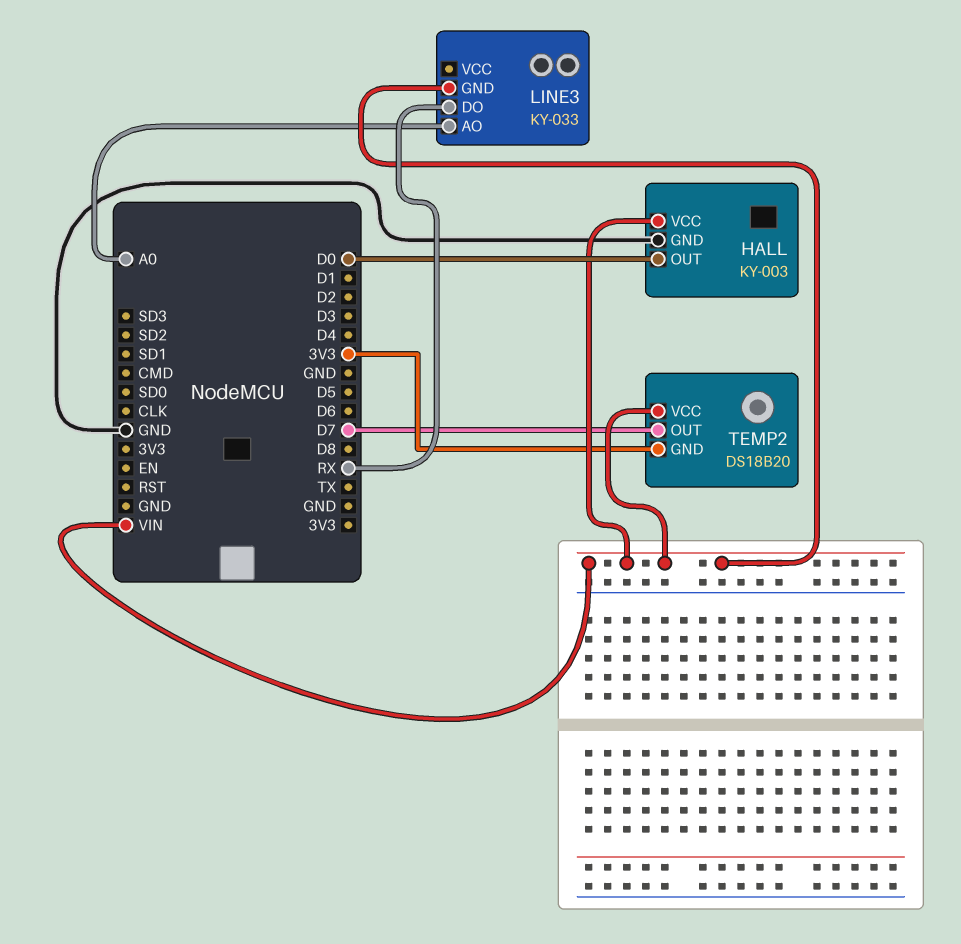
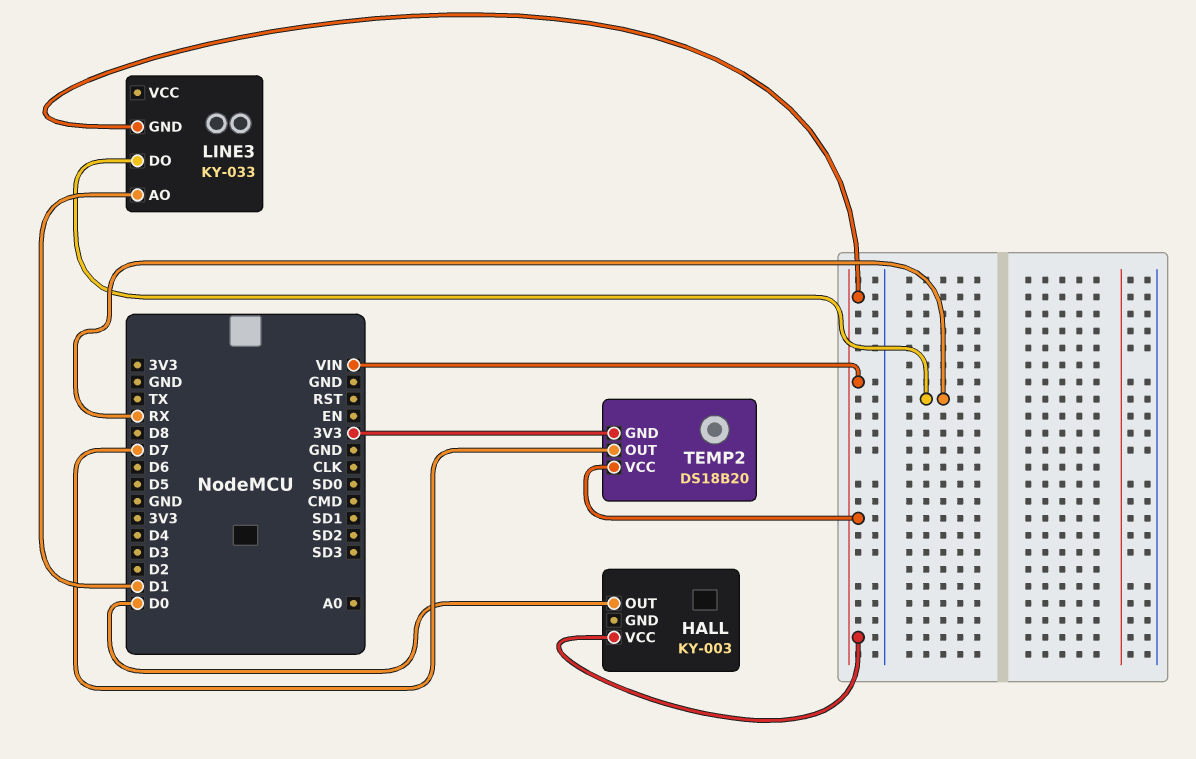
HALL pin GND: GND -> none
LINE3 pin AO: A0 -> D1

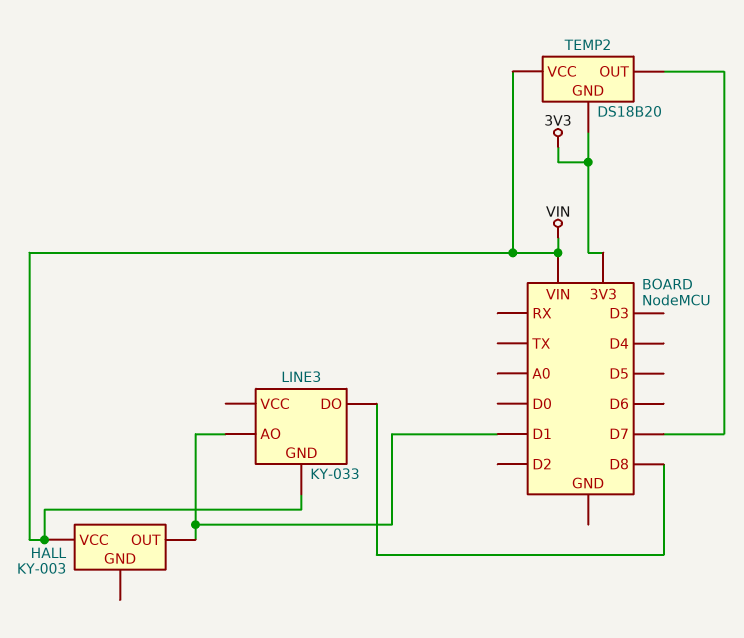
HALL pin OUT: D0 -> D1
LINE3 pin DO: RX -> D8

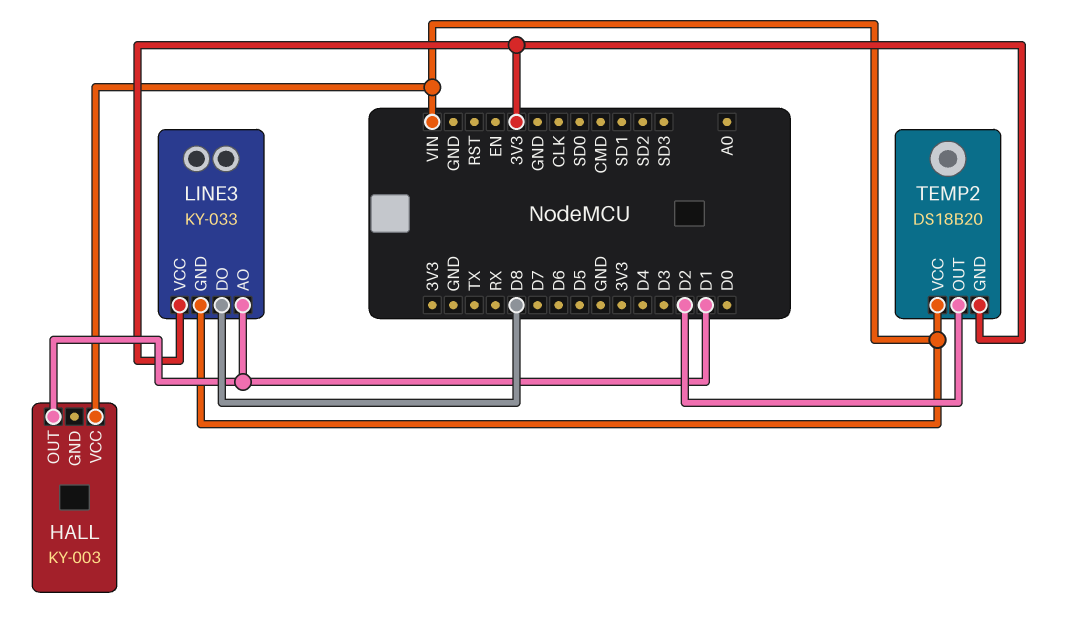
LINE3 pin VCC: none -> 3V3
TEMP2 pin OUT: D7 -> D2

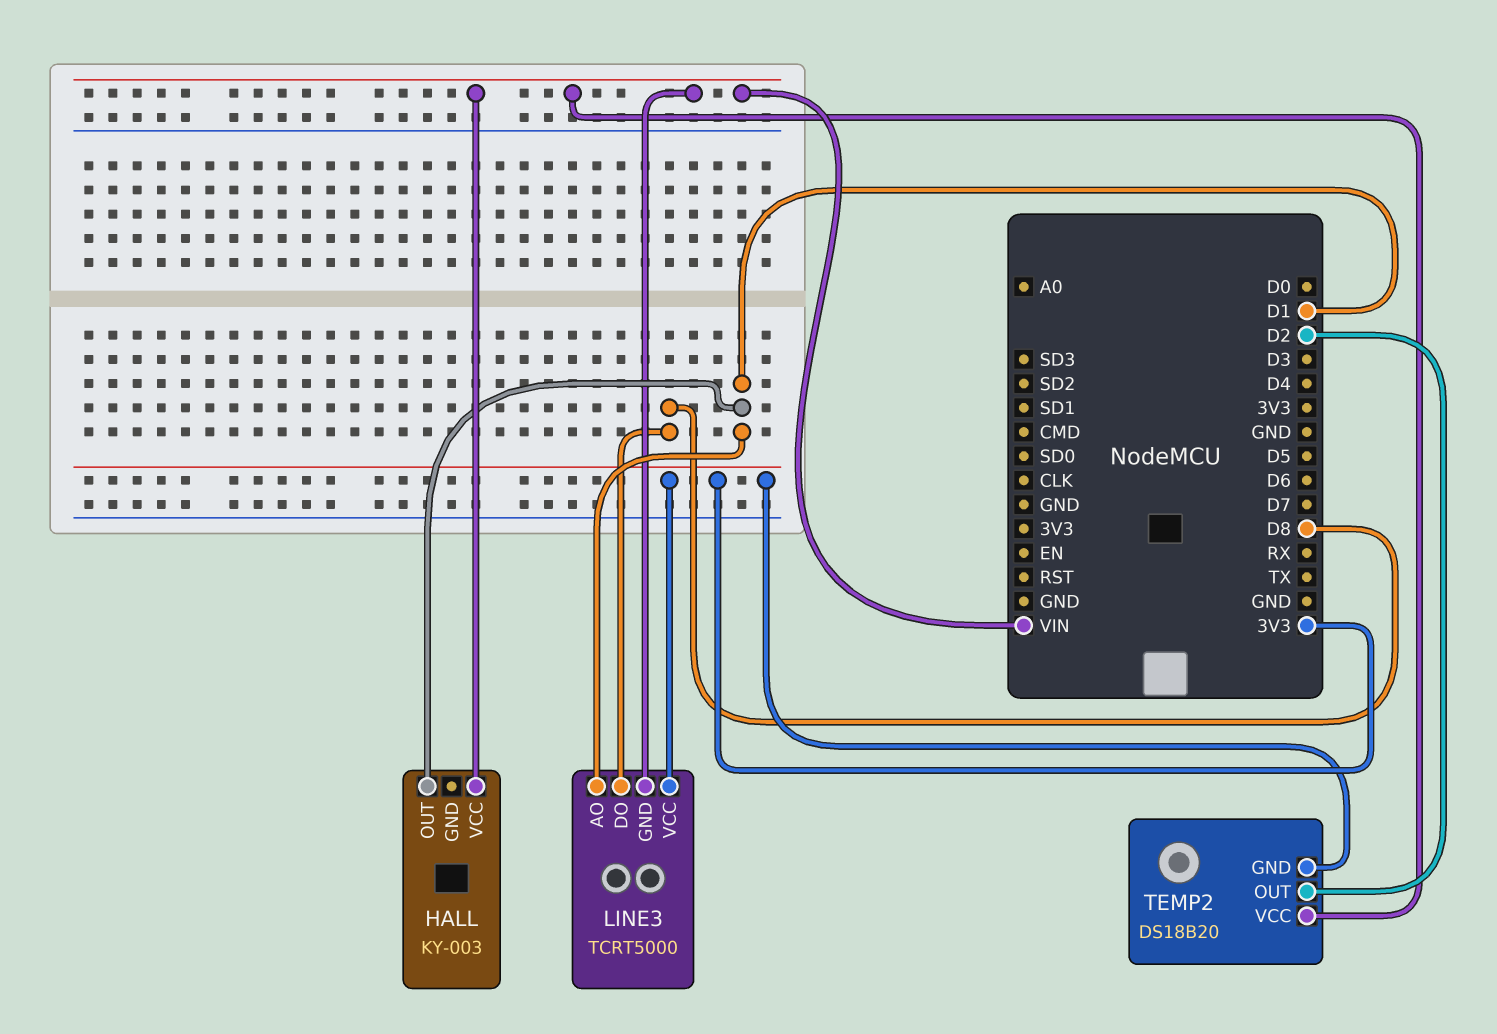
LINE3: KY-033 -> TCRT5000

